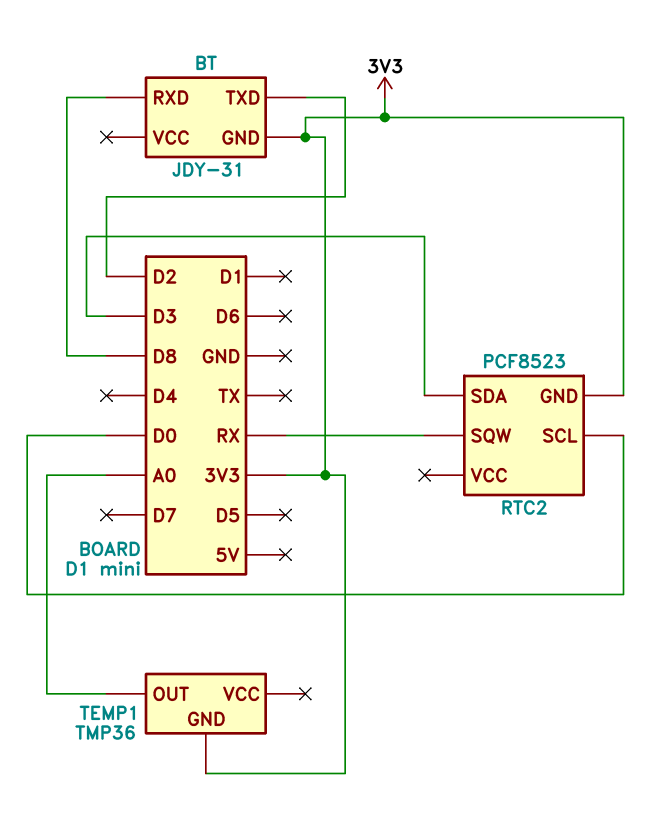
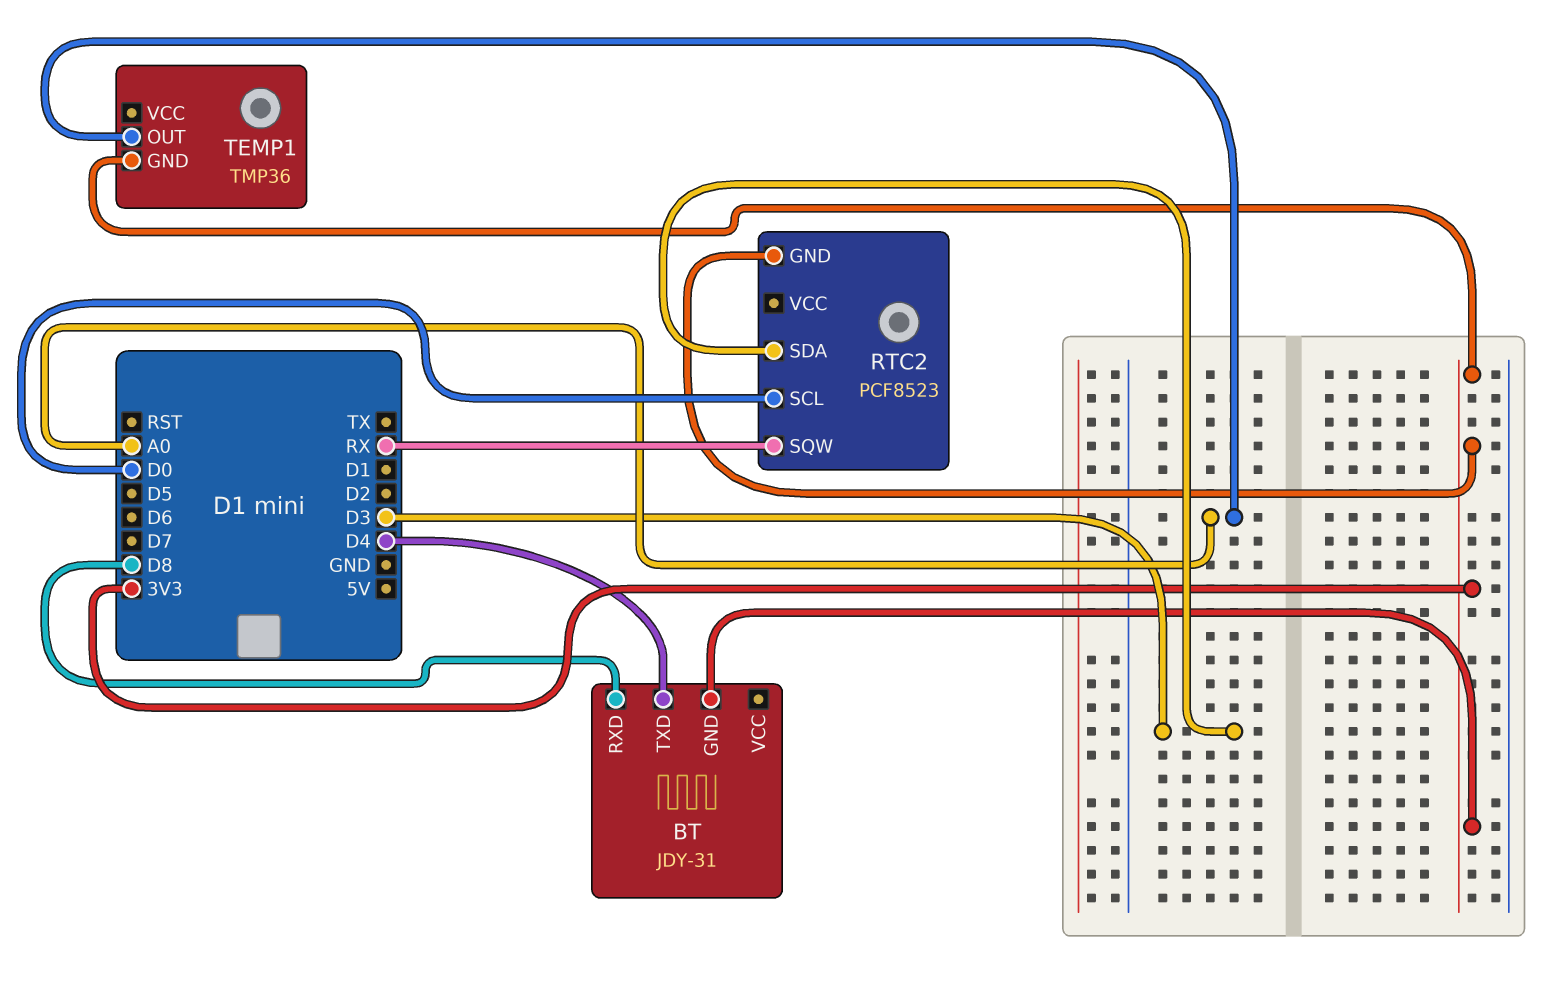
BT pin TXD: D2 -> D4

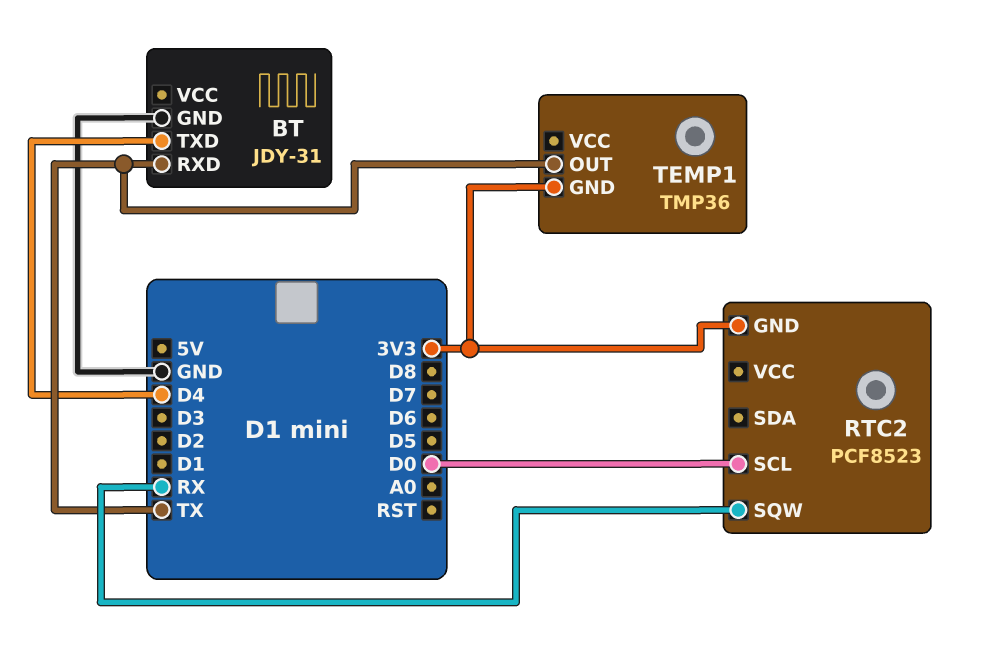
BT pin GND: 3V3 -> GND
BT pin RXD: D8 -> TX
RTC2 pin SDA: D3 -> none
TEMP1 pin OUT: A0 -> TX

